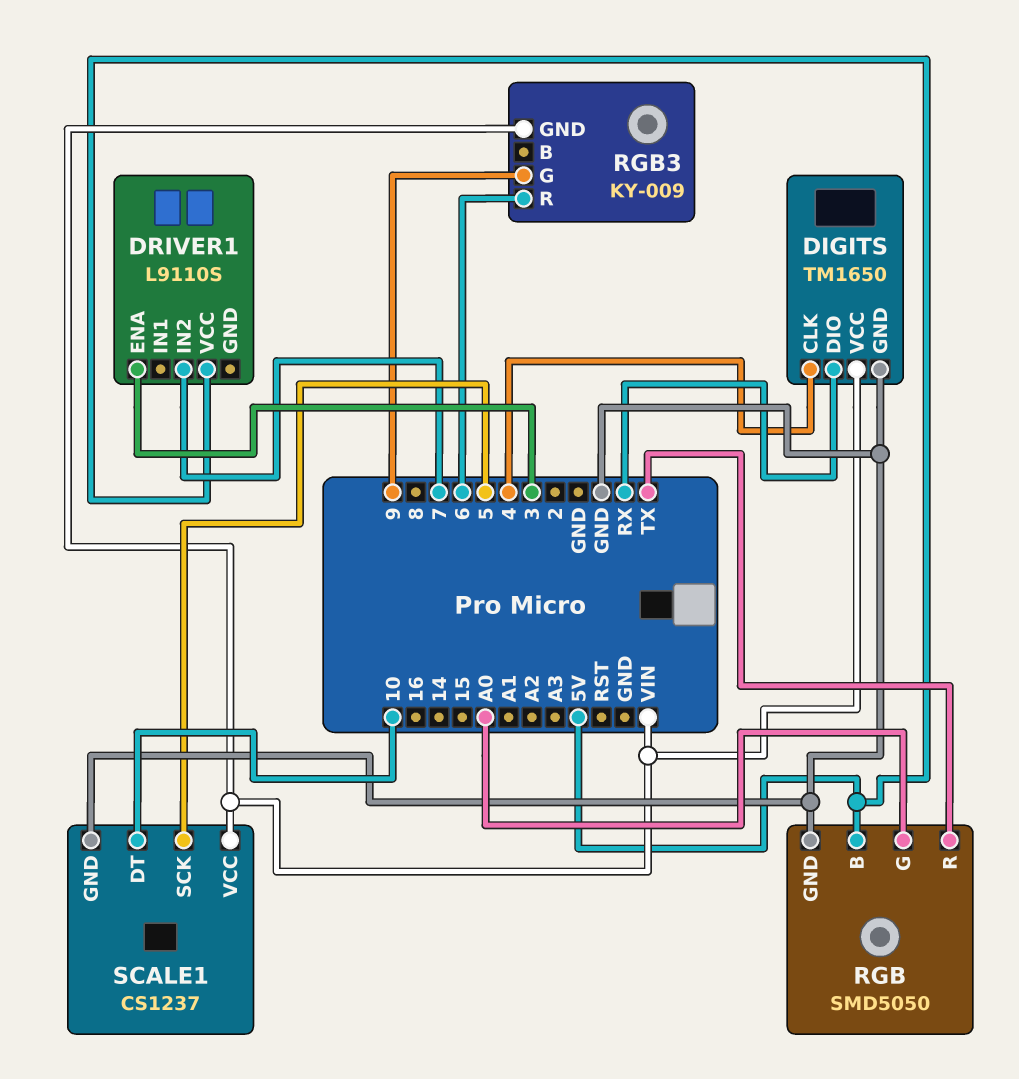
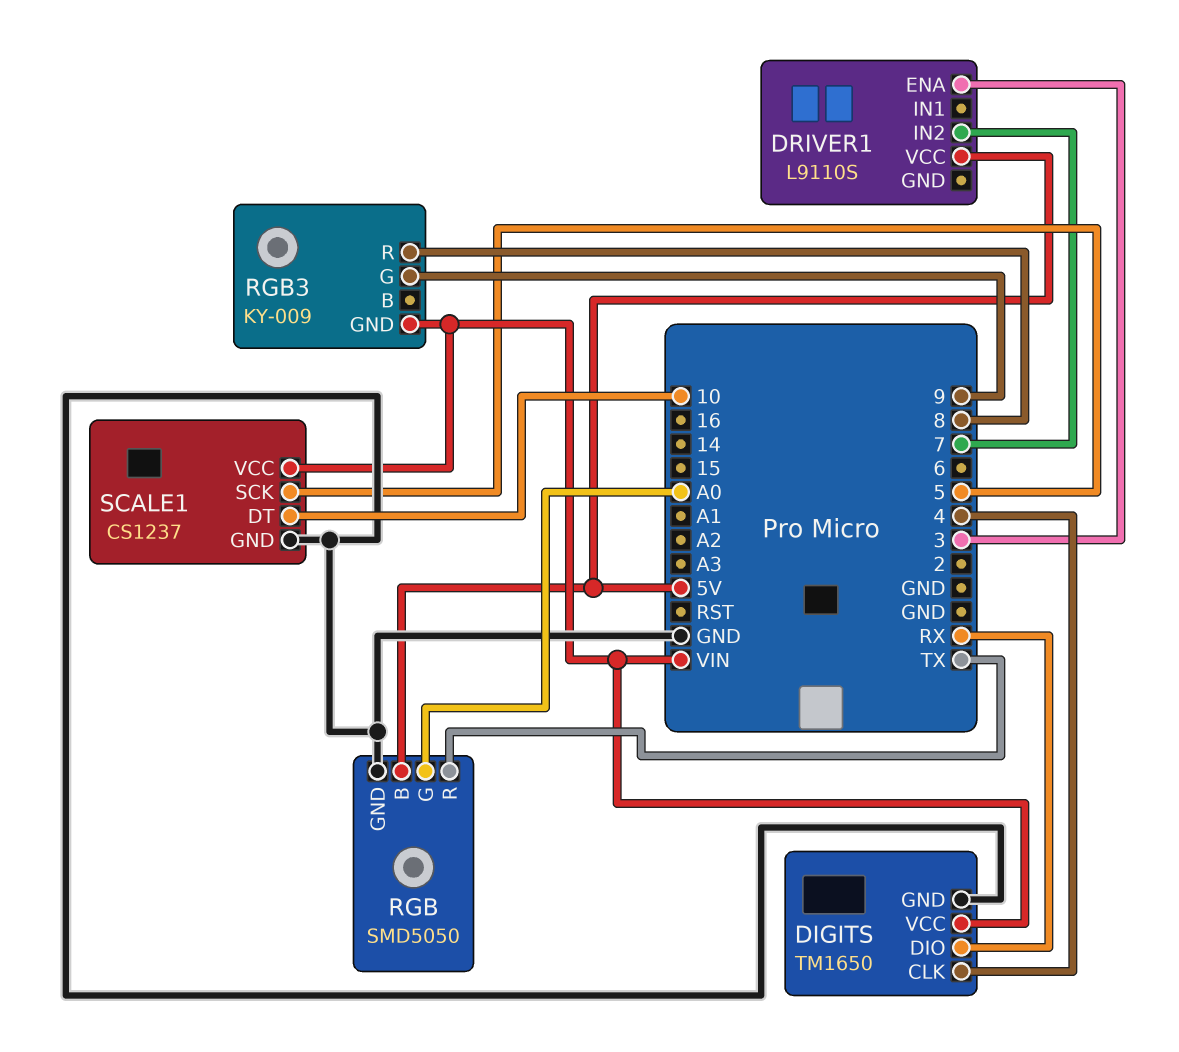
RGB3 pin R: 6 -> 8

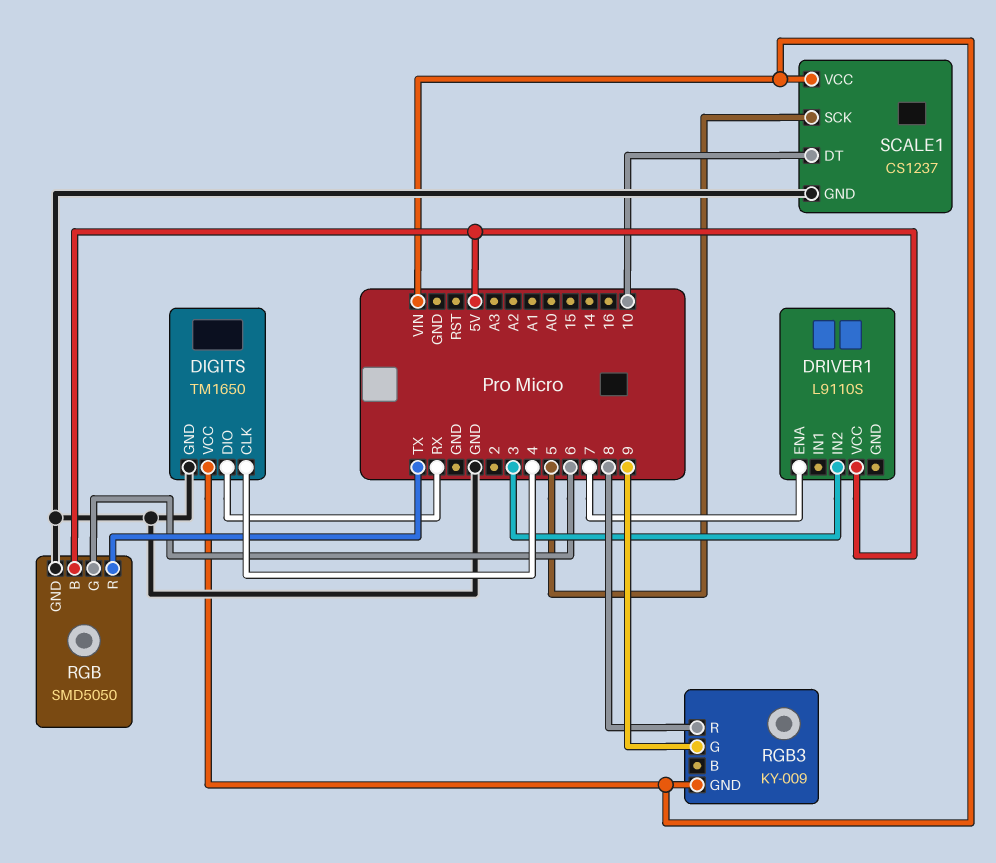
DRIVER1 pin ENA: 3 -> 7
DRIVER1 pin IN2: 7 -> 3
RGB pin G: A0 -> 6

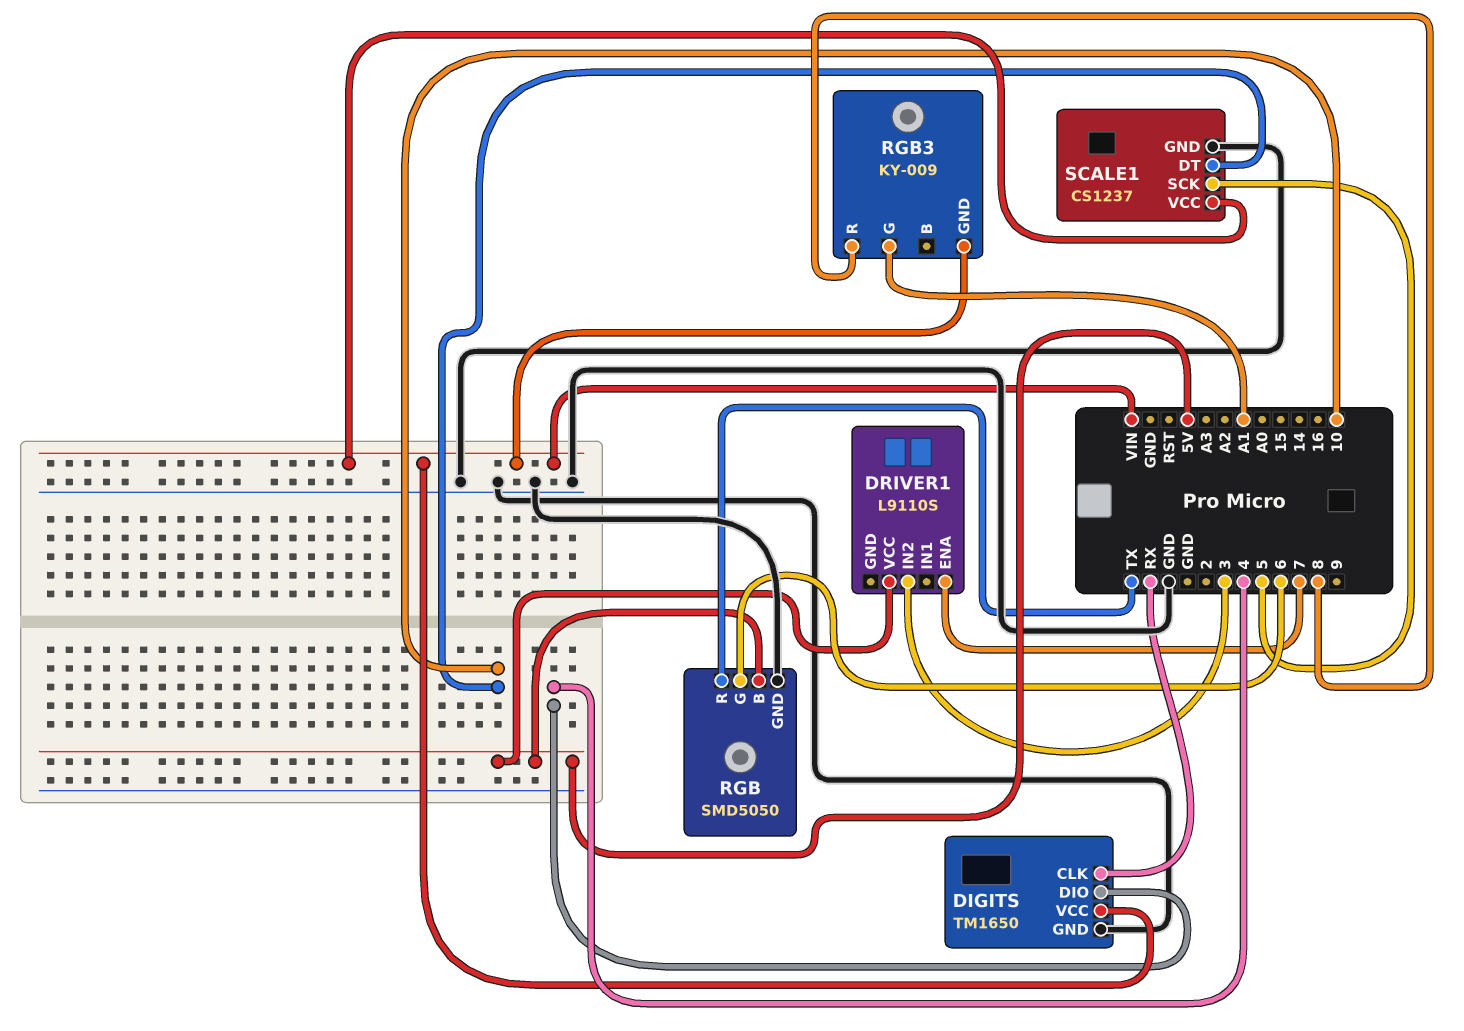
DIGITS pin CLK: 4 -> RX
DIGITS pin DIO: RX -> 4
RGB3 pin G: 9 -> A1

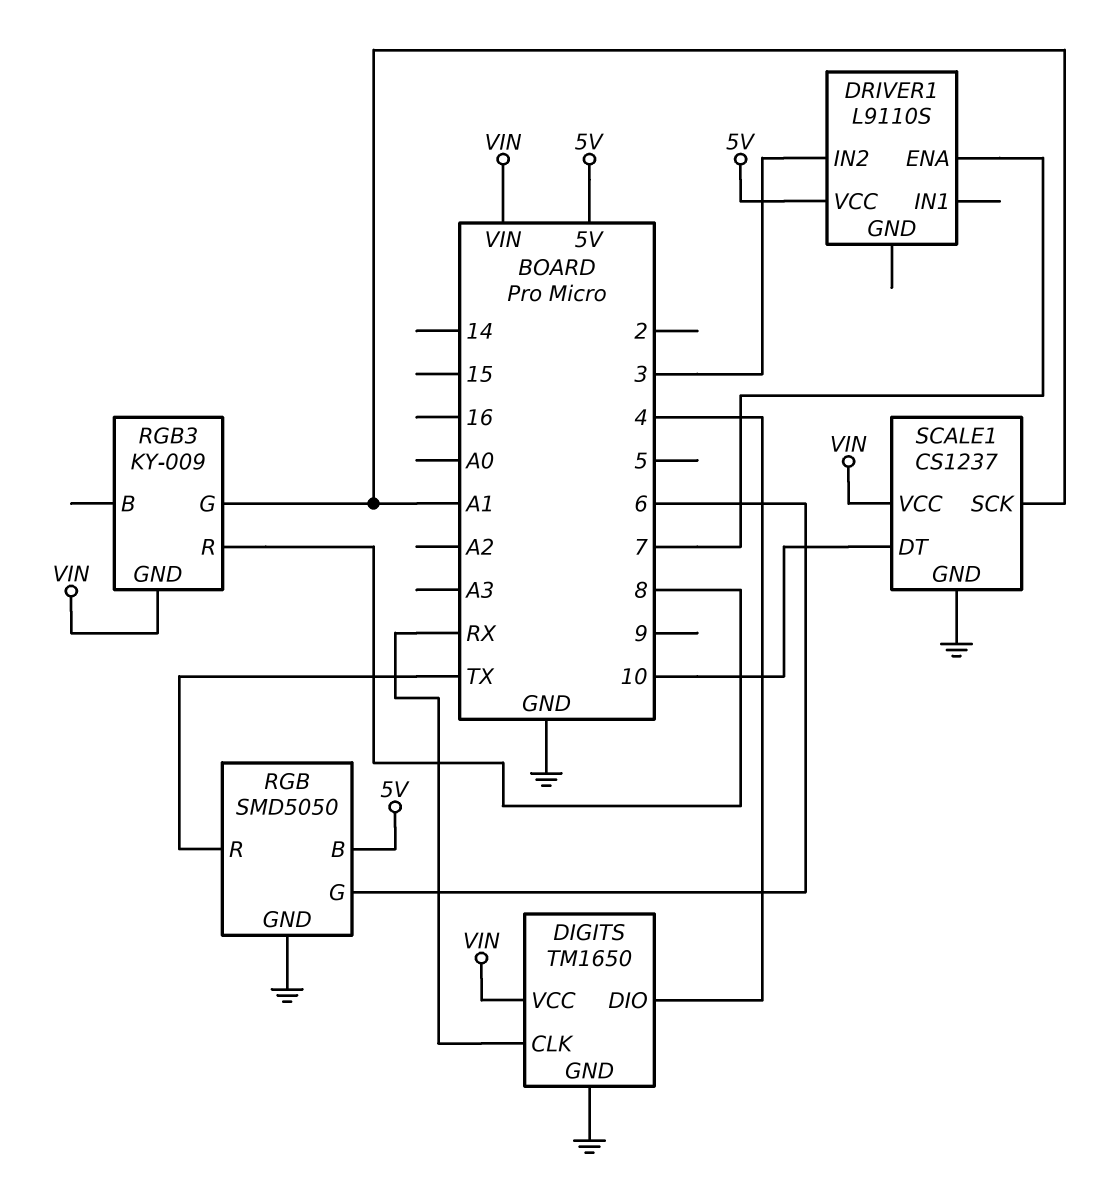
SCALE1 pin SCK: 5 -> A1

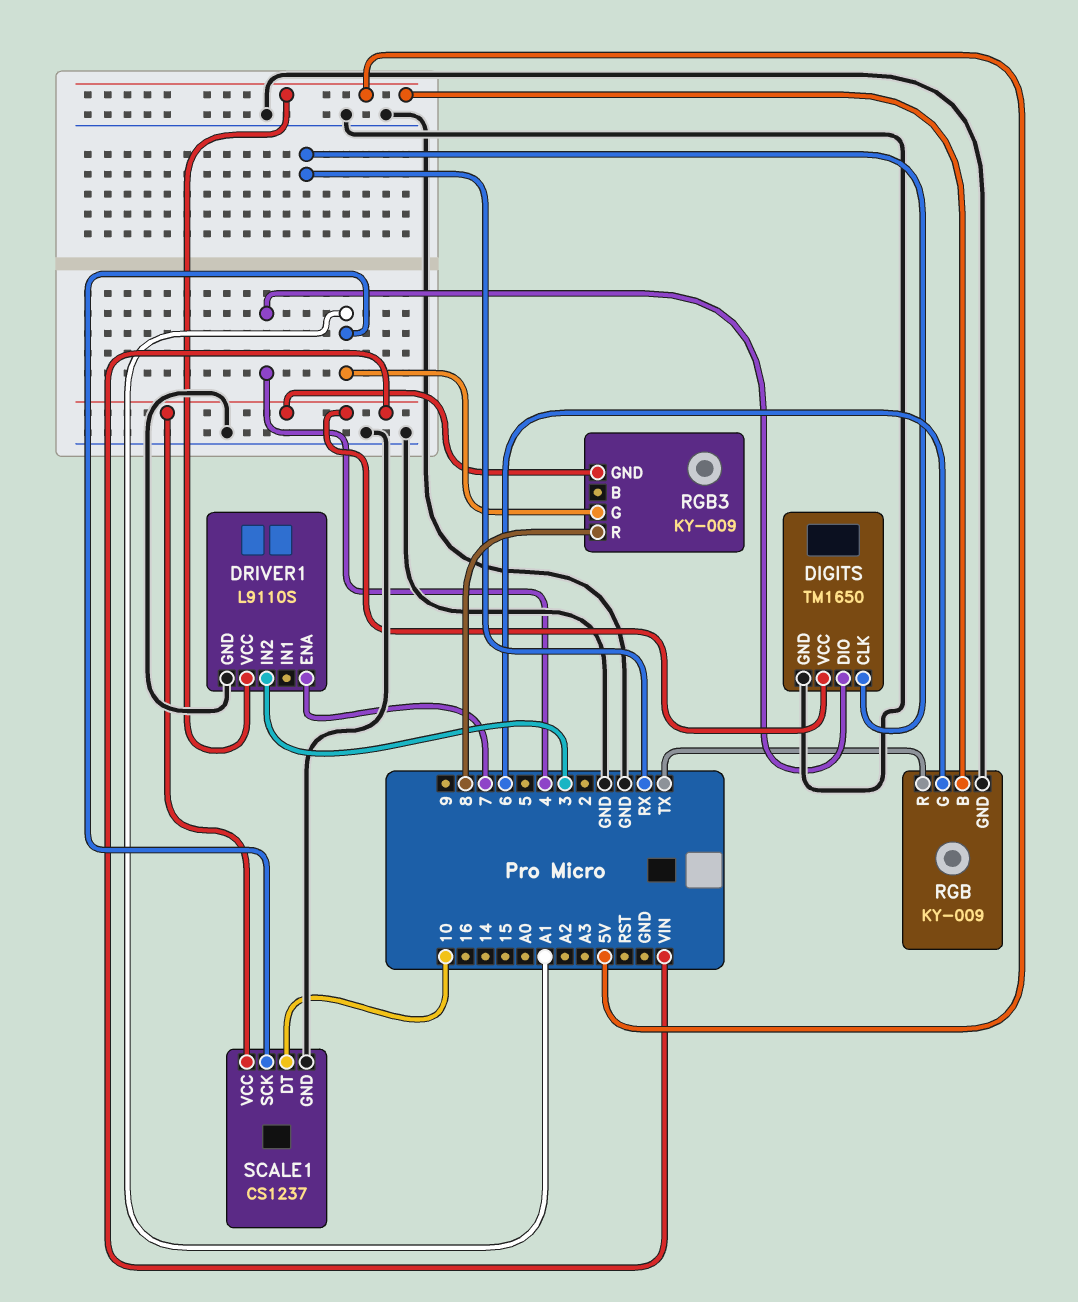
DRIVER1 pin GND: none -> GND
RGB: SMD5050 -> KY-009

